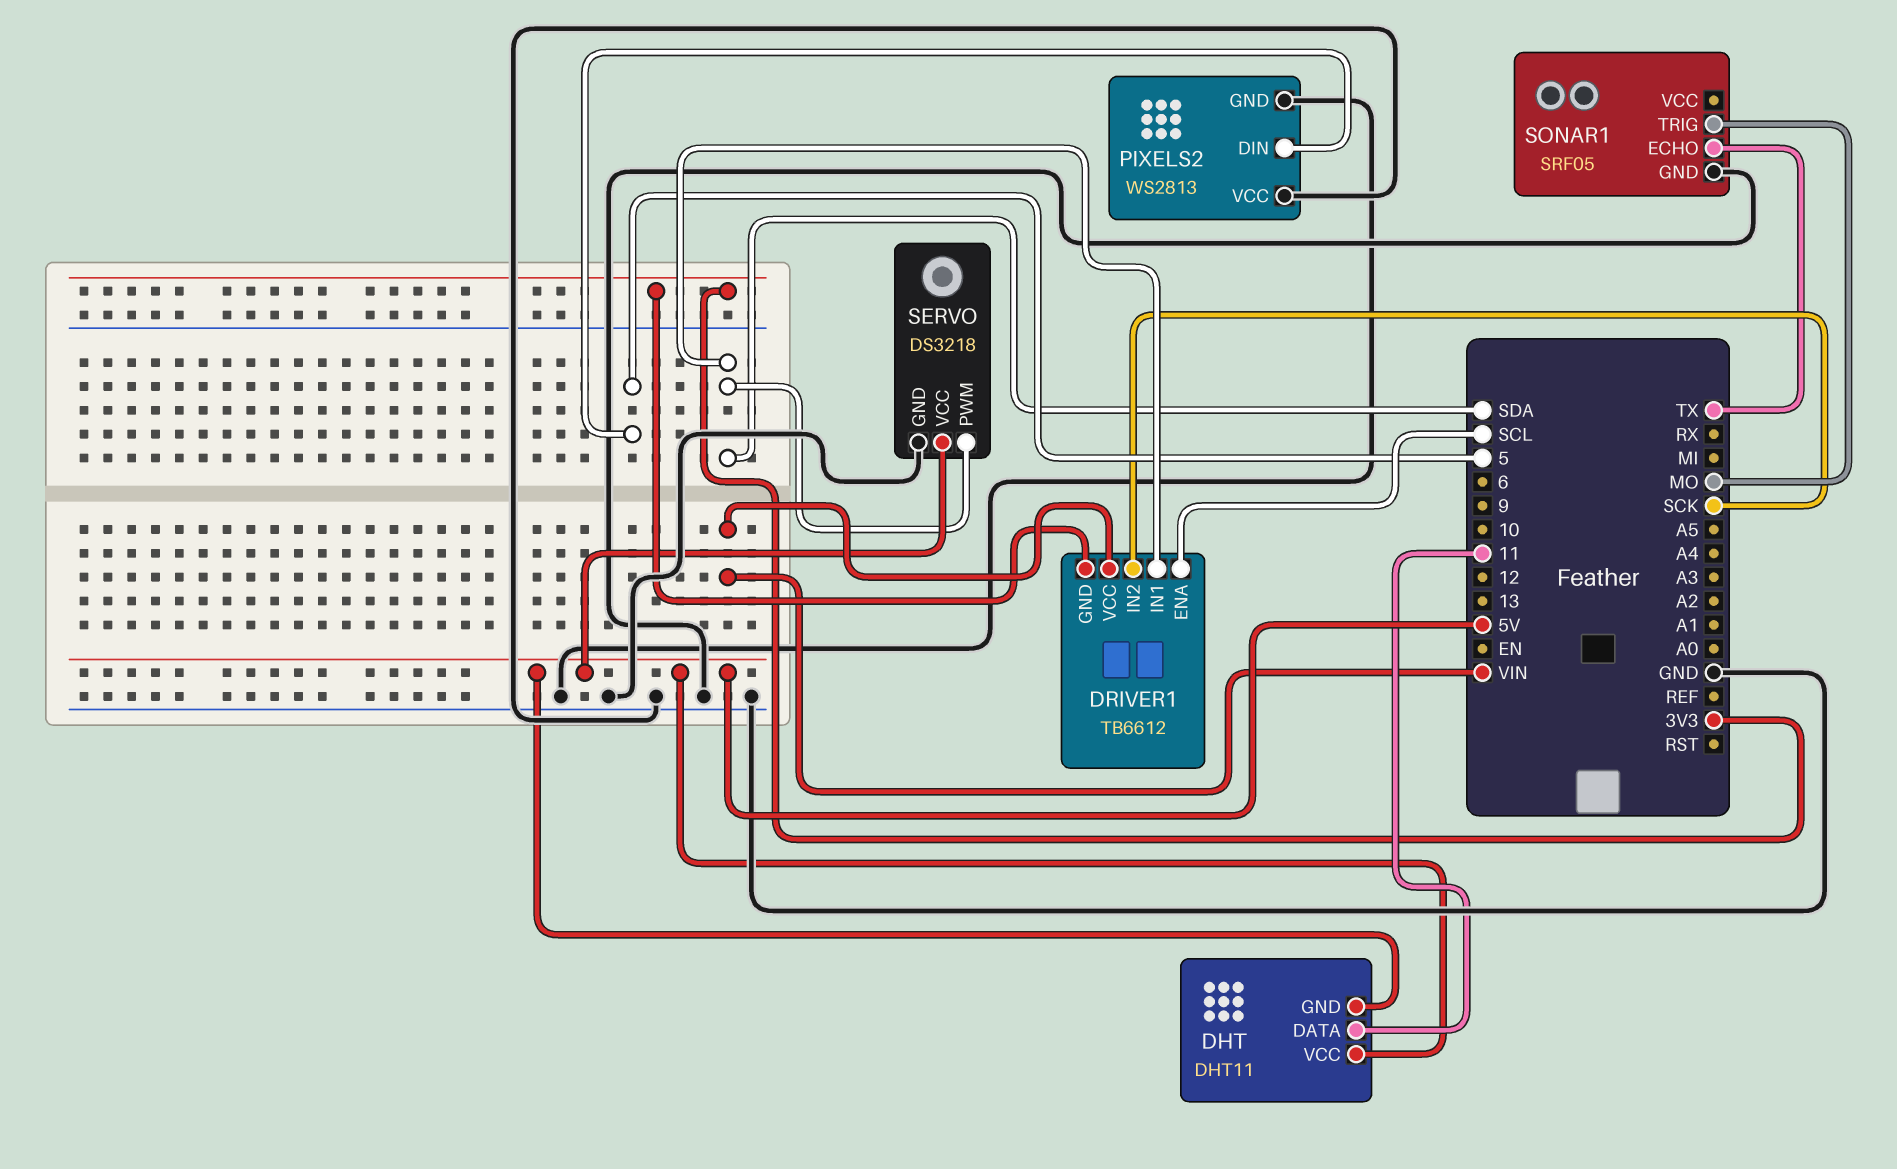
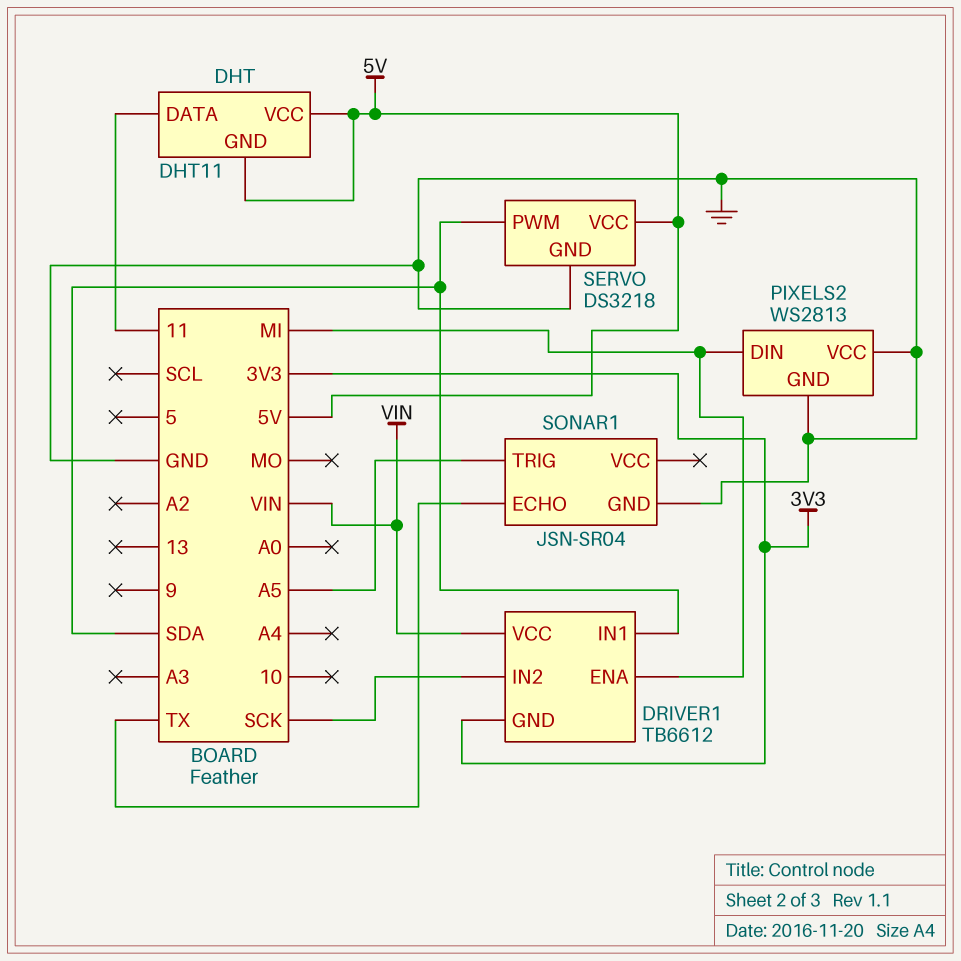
DRIVER1 pin ENA: SCL -> MI
PIXELS2 pin DIN: 5 -> MI
SONAR1: SRF05 -> JSN-SR04
SONAR1 pin TRIG: MO -> A5

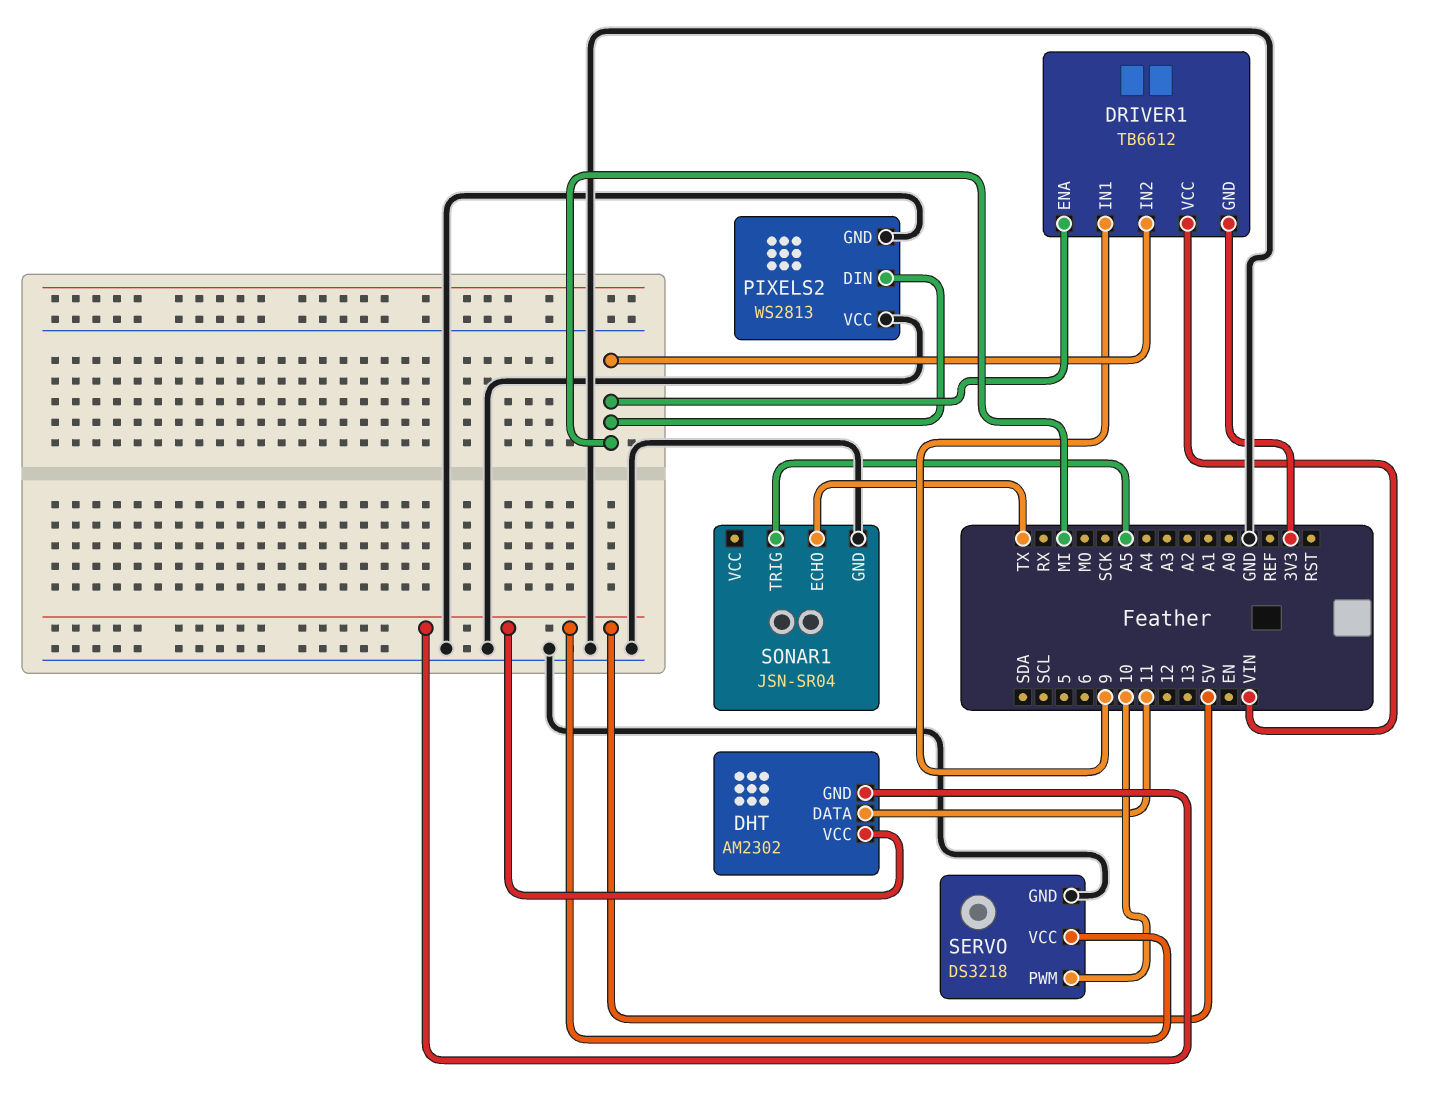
DHT: DHT11 -> AM2302
DRIVER1 pin IN1: SDA -> 9
DRIVER1 pin IN2: SCK -> MI
SERVO pin PWM: SDA -> 10

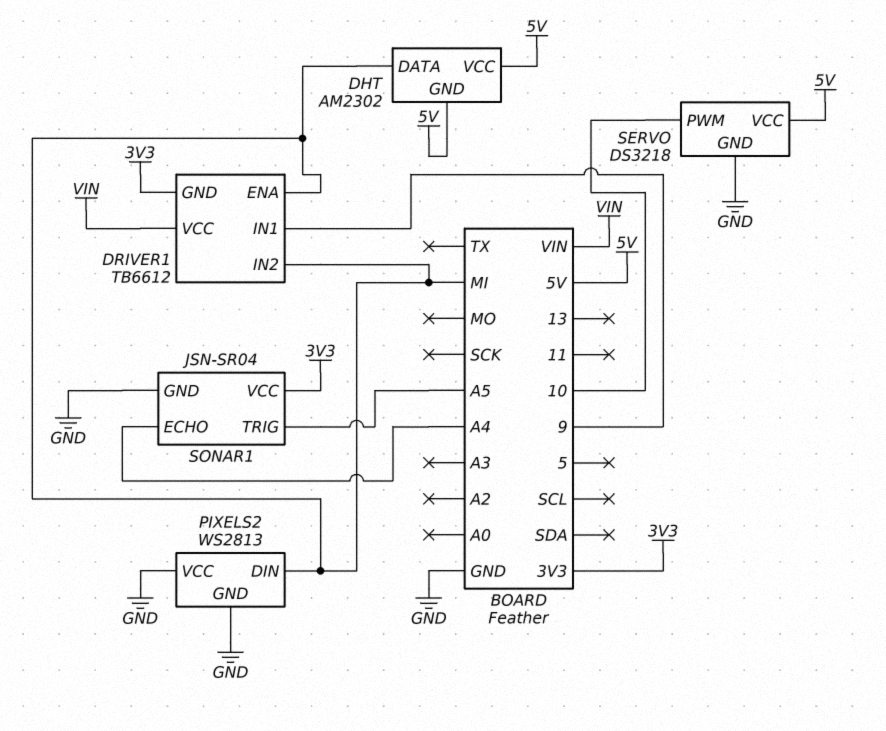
DHT pin DATA: 11 -> MI
SONAR1 pin ECHO: TX -> A4
SONAR1 pin VCC: none -> 3V3

